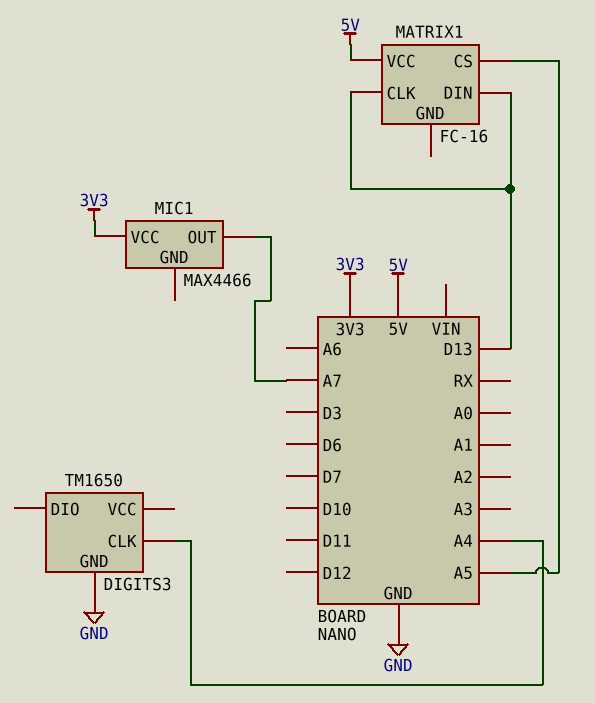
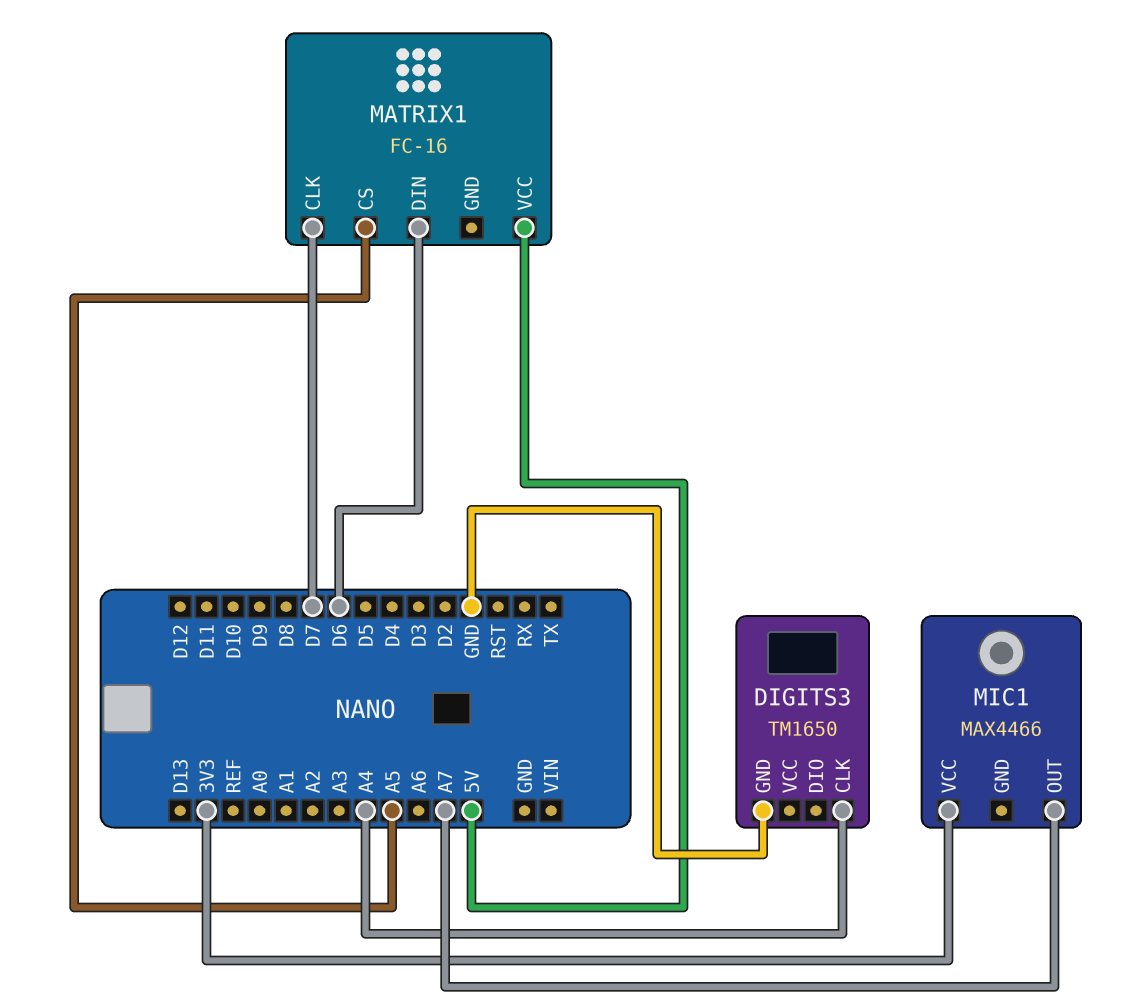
MATRIX1 pin CLK: D13 -> D7
MATRIX1 pin DIN: D13 -> D6

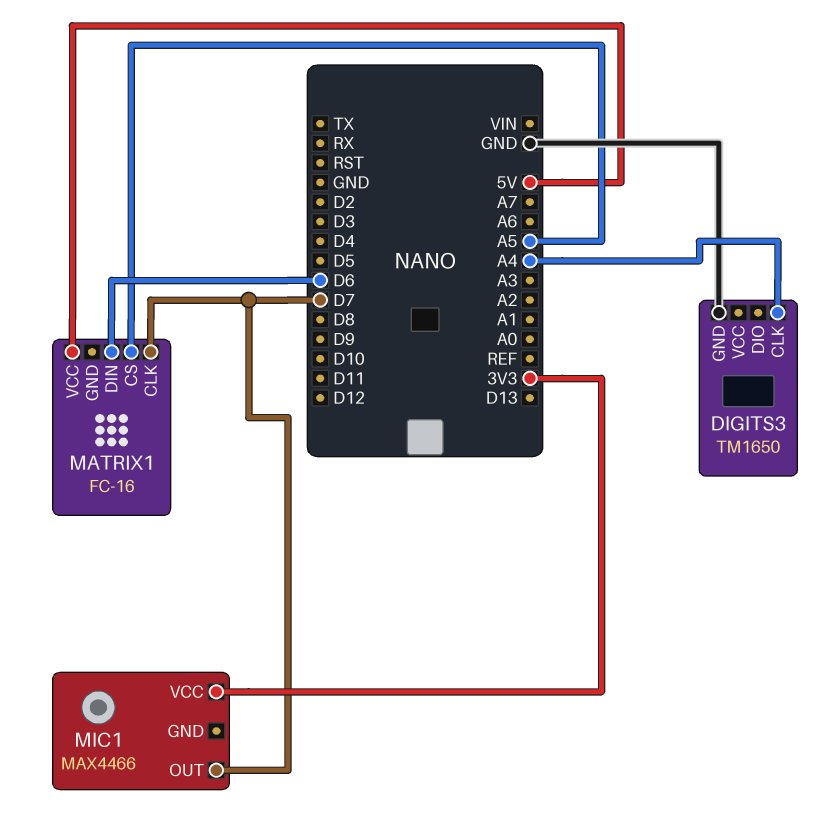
MIC1 pin OUT: A7 -> D7

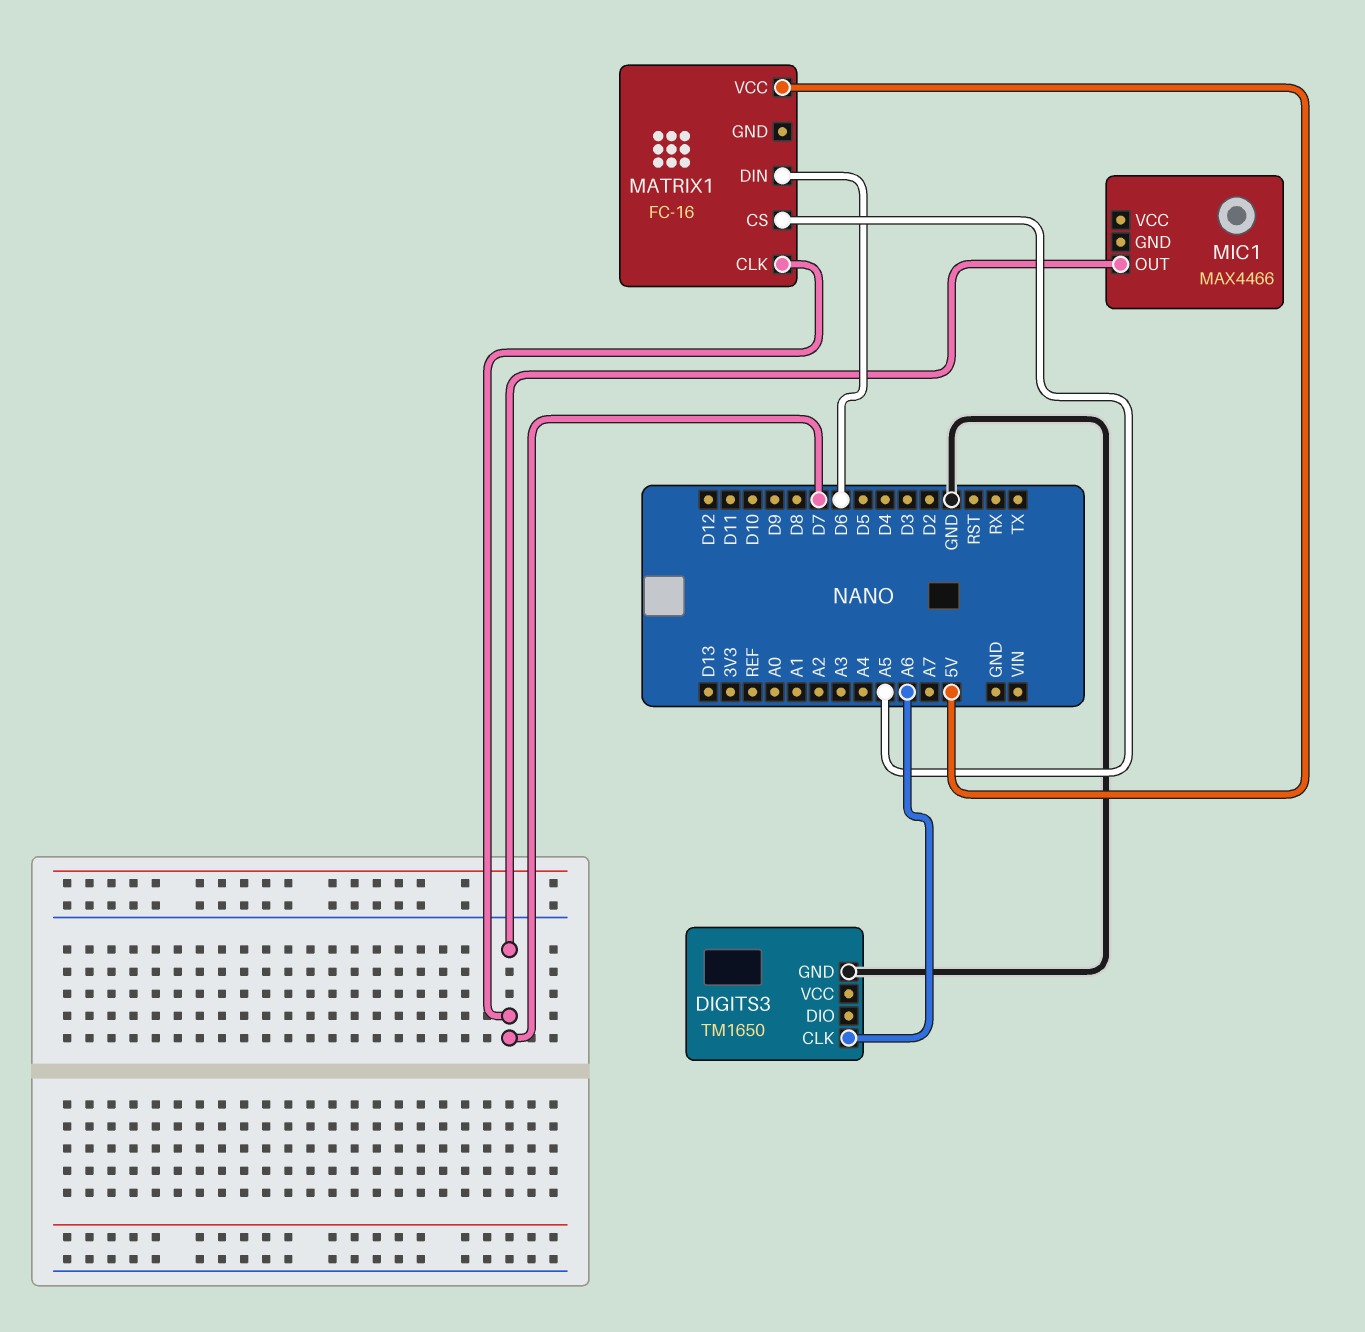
DIGITS3 pin CLK: A4 -> A6
MIC1 pin VCC: 3V3 -> none

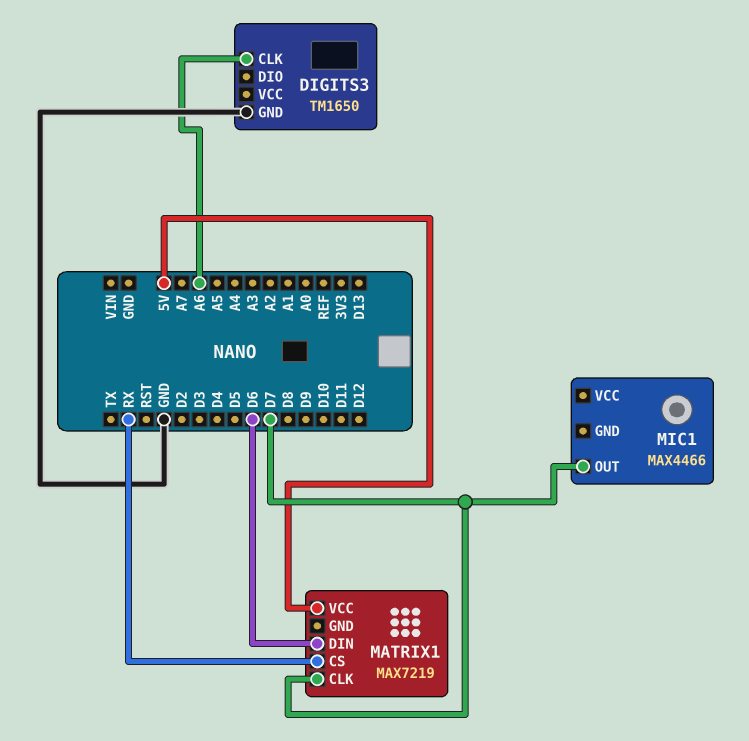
MATRIX1: FC-16 -> MAX7219
MATRIX1 pin CS: A5 -> RX

